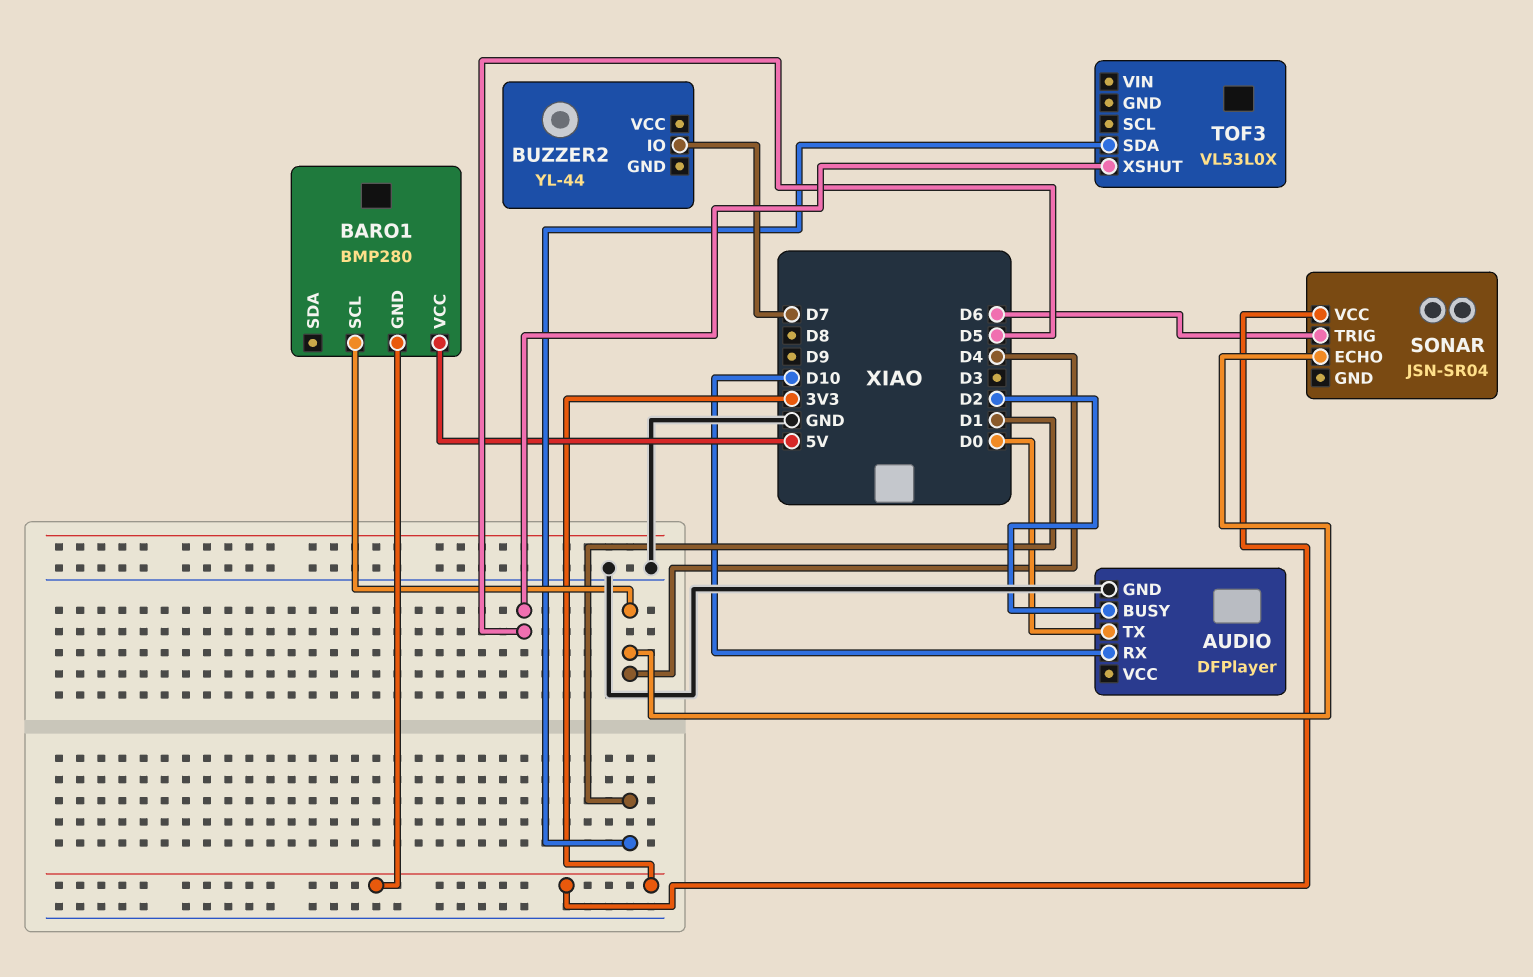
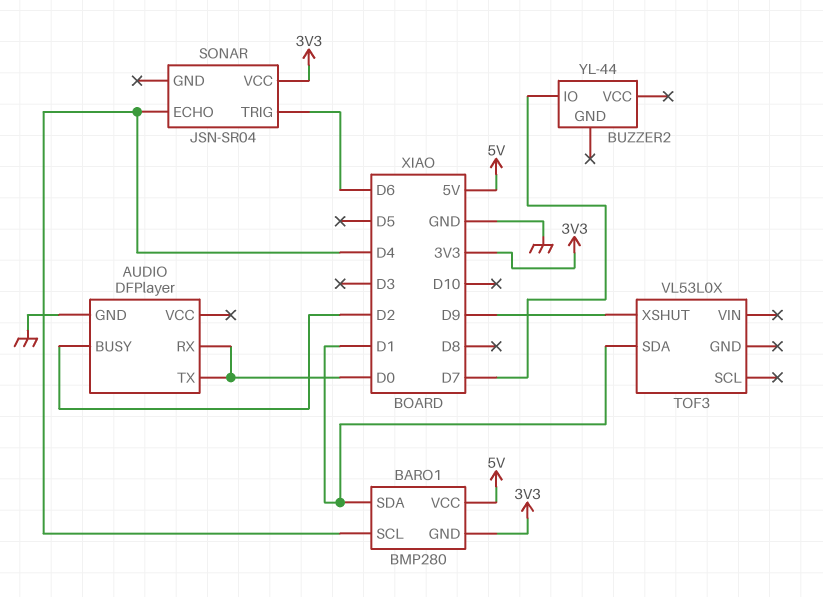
AUDIO pin RX: D10 -> D0
BARO1 pin SDA: none -> D1
TOF3 pin XSHUT: D5 -> D9

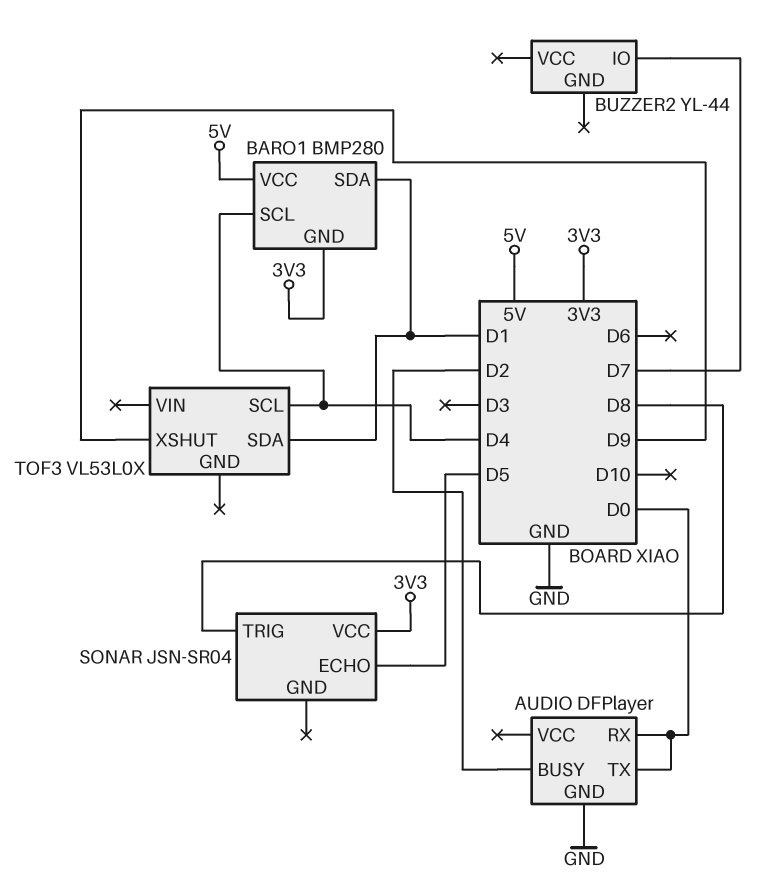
SONAR pin ECHO: D4 -> D5
SONAR pin TRIG: D6 -> D8
TOF3 pin SCL: none -> D4

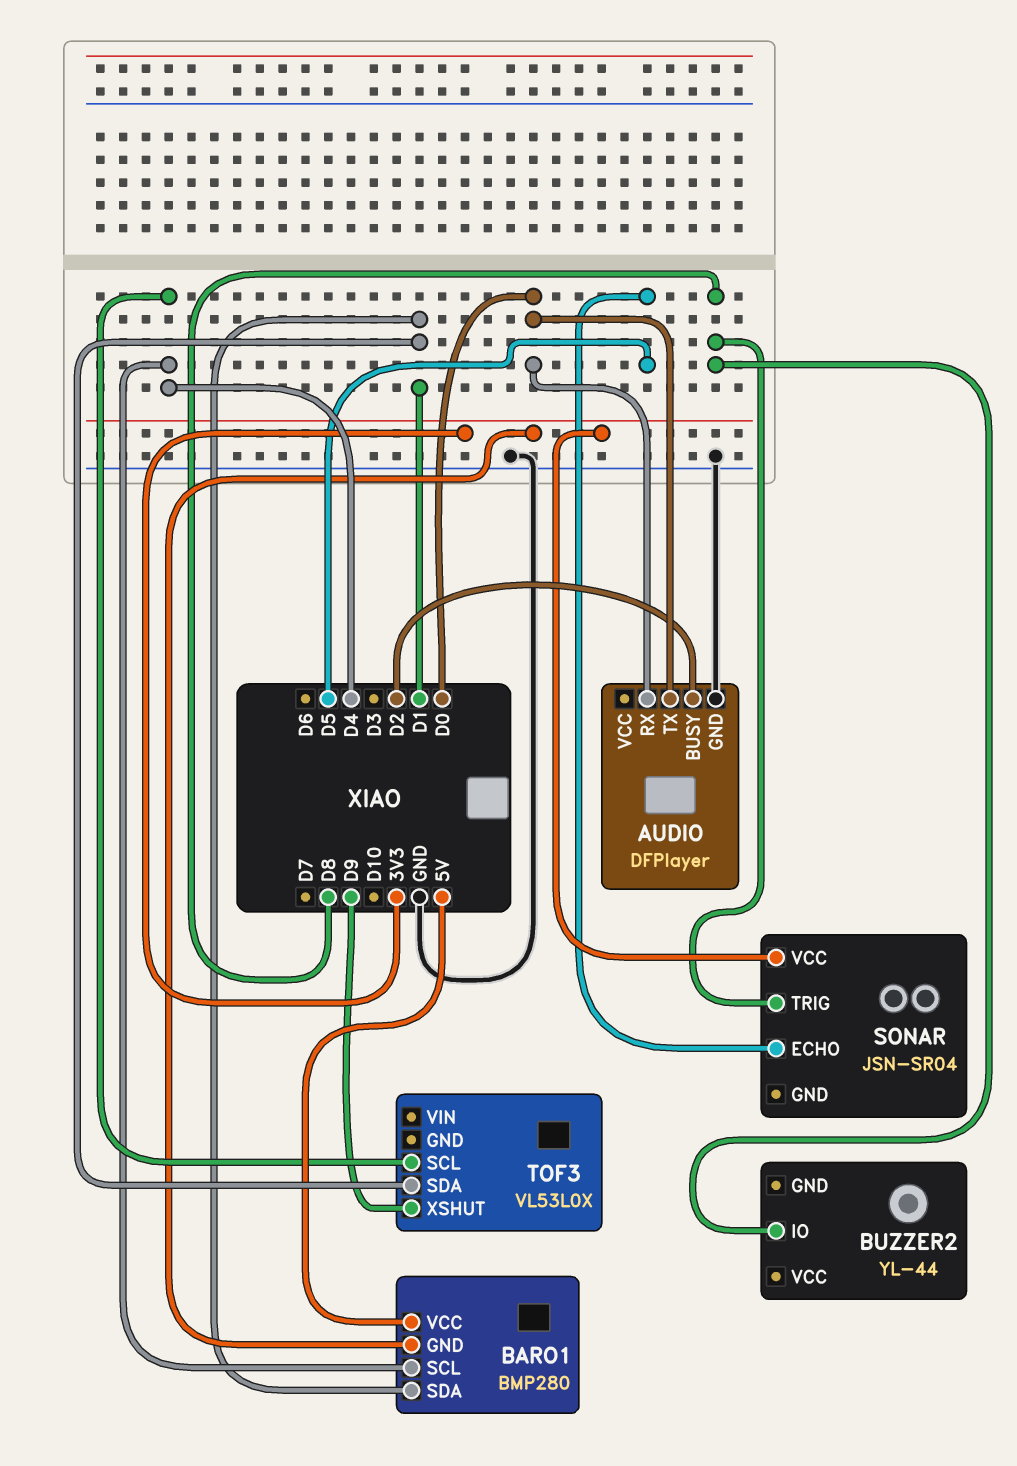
BUZZER2 pin IO: D7 -> D8

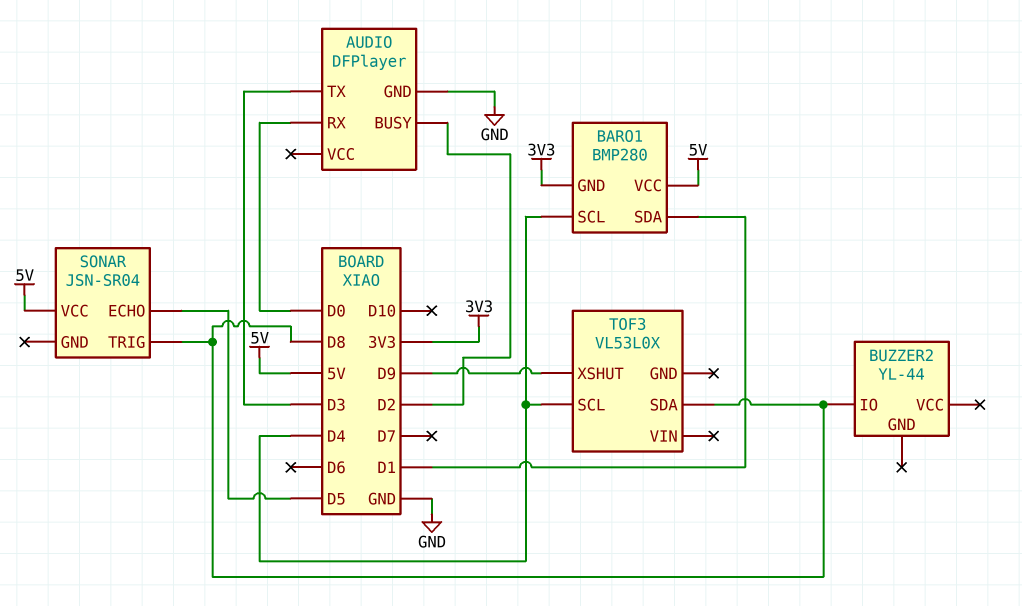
AUDIO pin TX: D0 -> D3
SONAR pin VCC: 3V3 -> 5V
TOF3 pin SDA: D1 -> D8

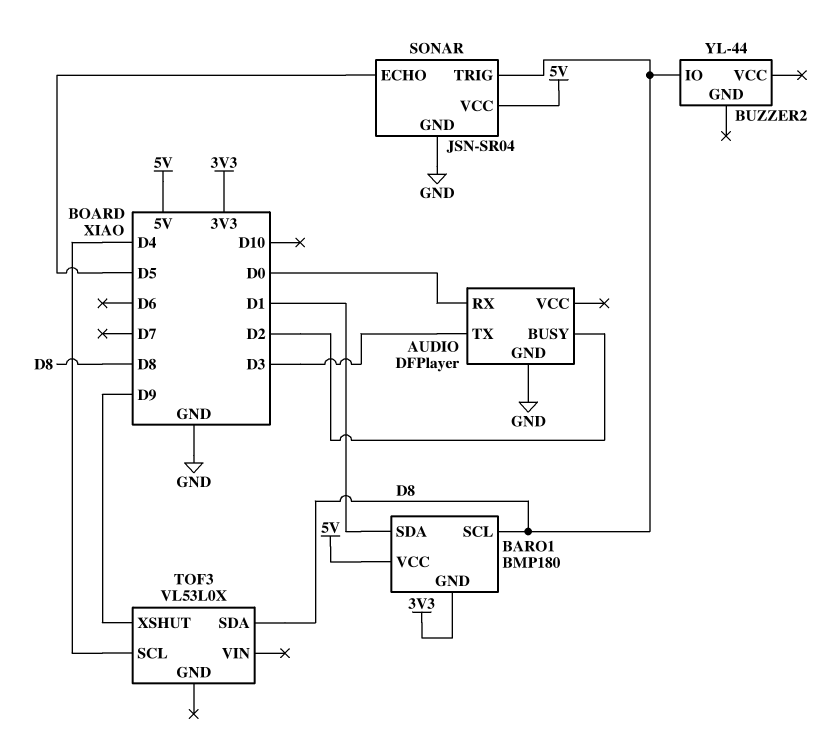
BARO1: BMP280 -> BMP180
BARO1 pin SCL: D4 -> D8
SONAR pin GND: none -> GND

